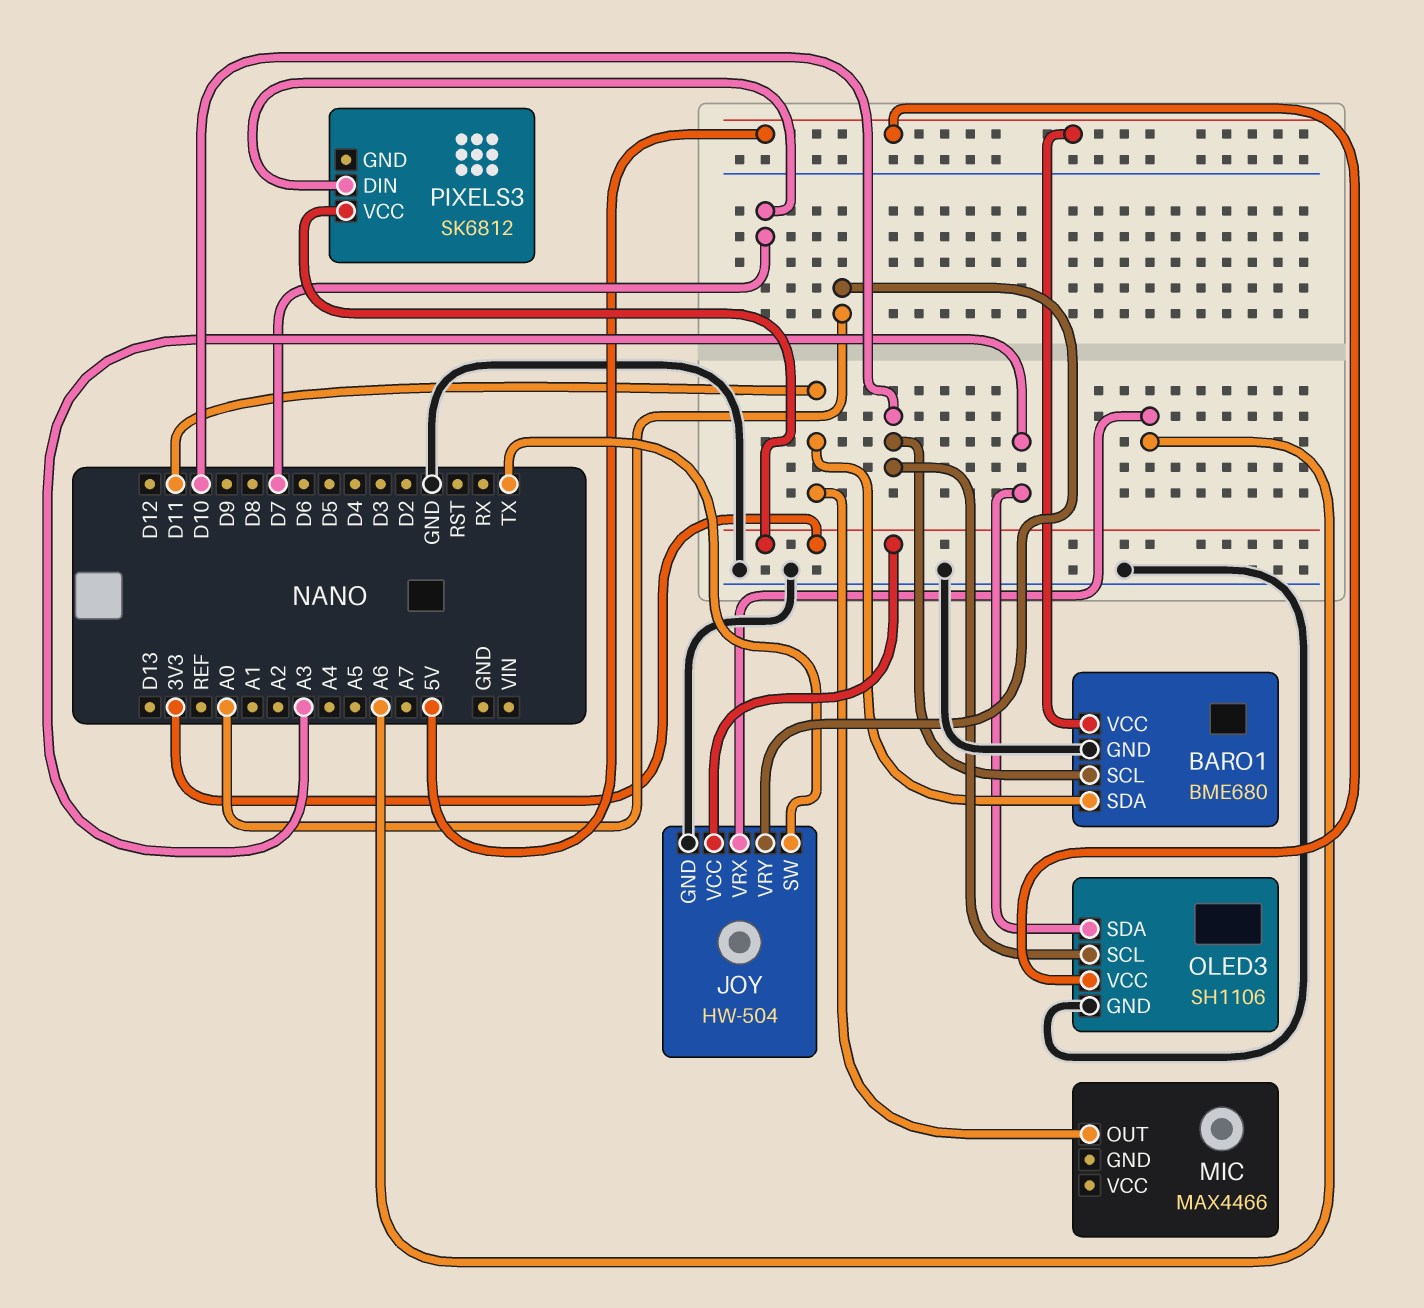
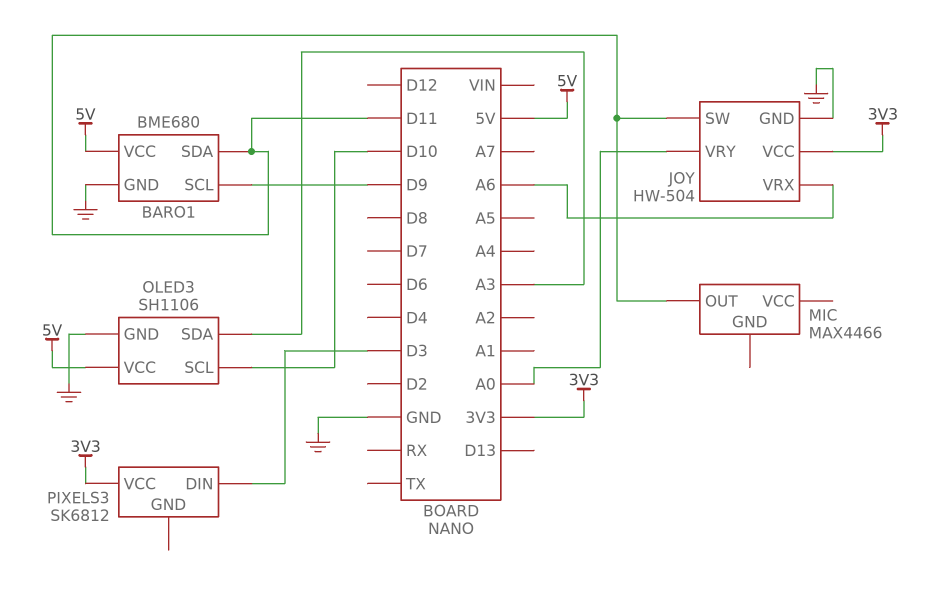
BARO1 pin SCL: D10 -> D9
JOY pin SW: TX -> D11
PIXELS3 pin DIN: D7 -> D3

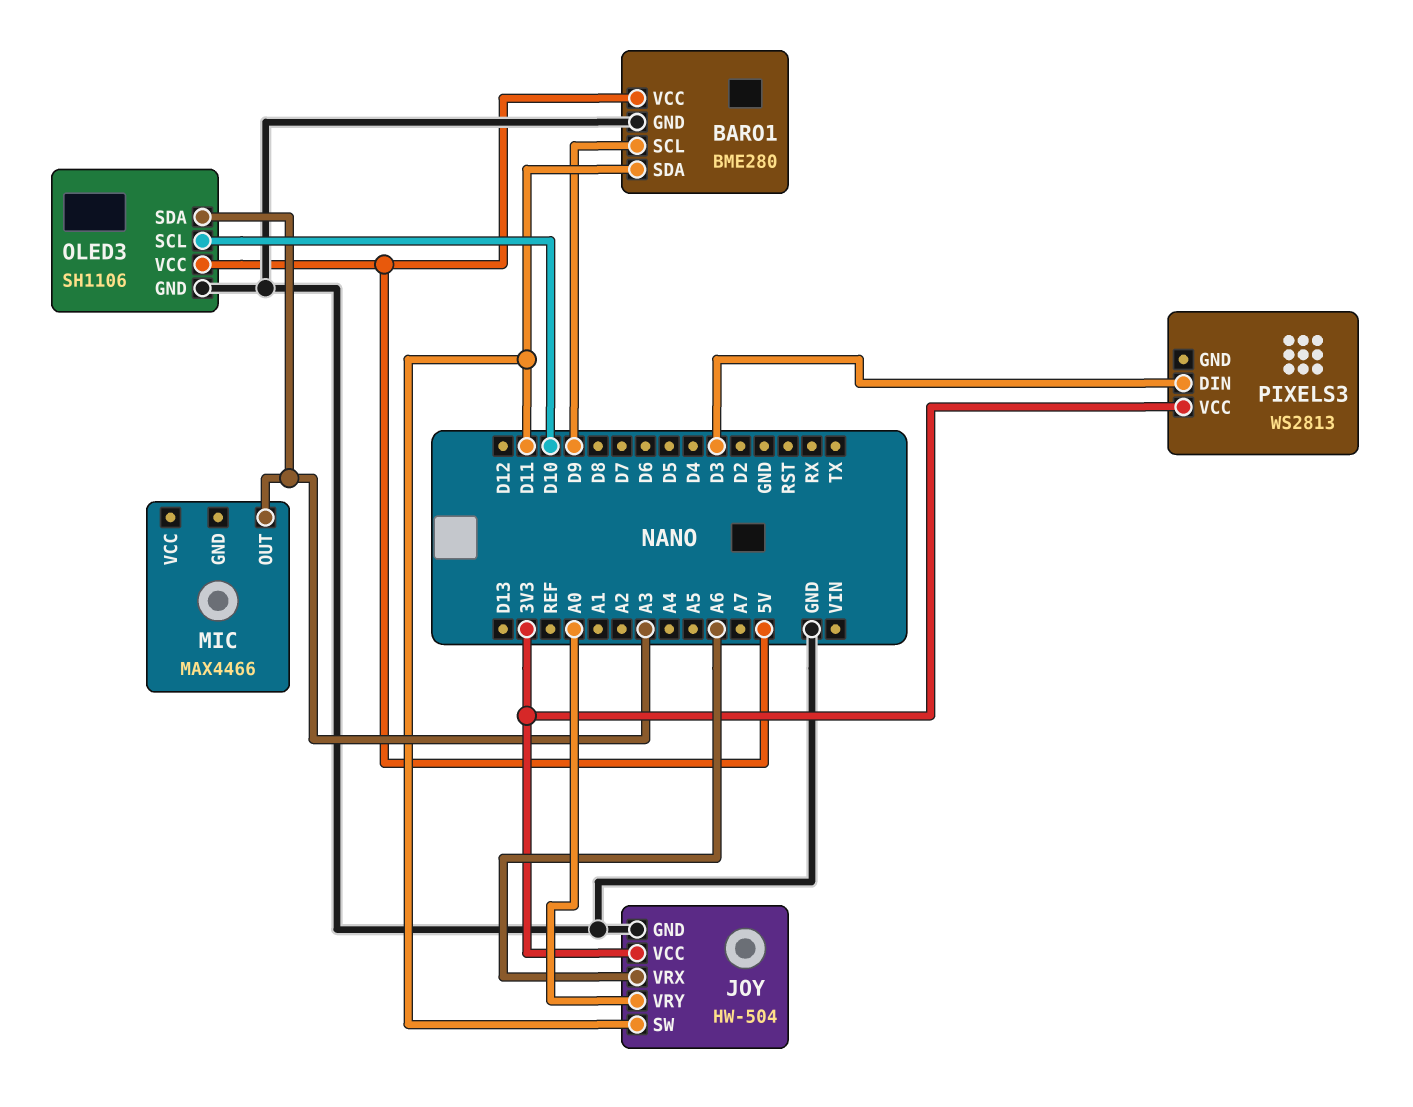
BARO1: BME680 -> BME280
MIC pin OUT: D11 -> A3
PIXELS3: SK6812 -> WS2813

